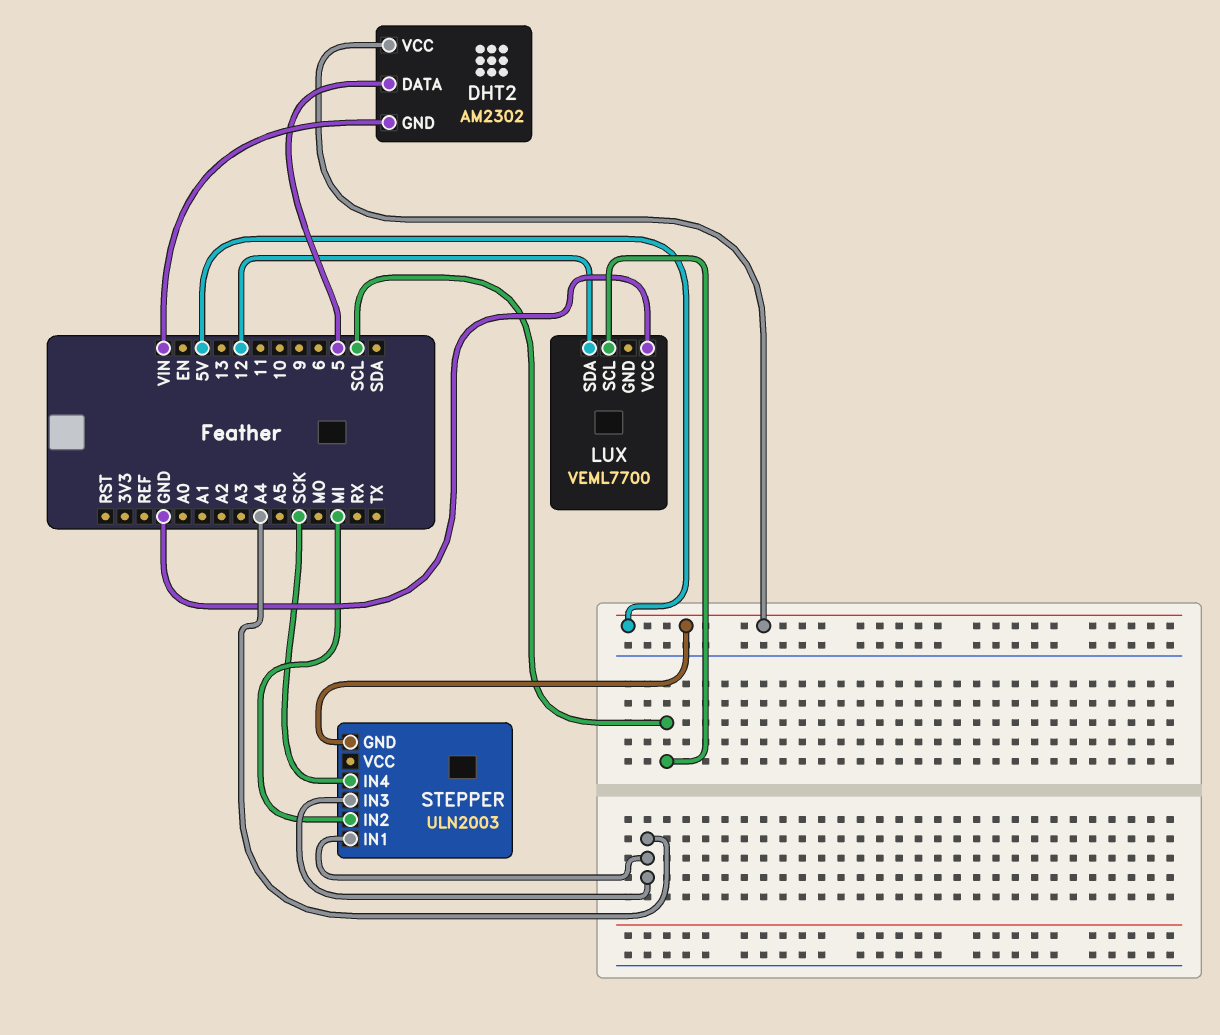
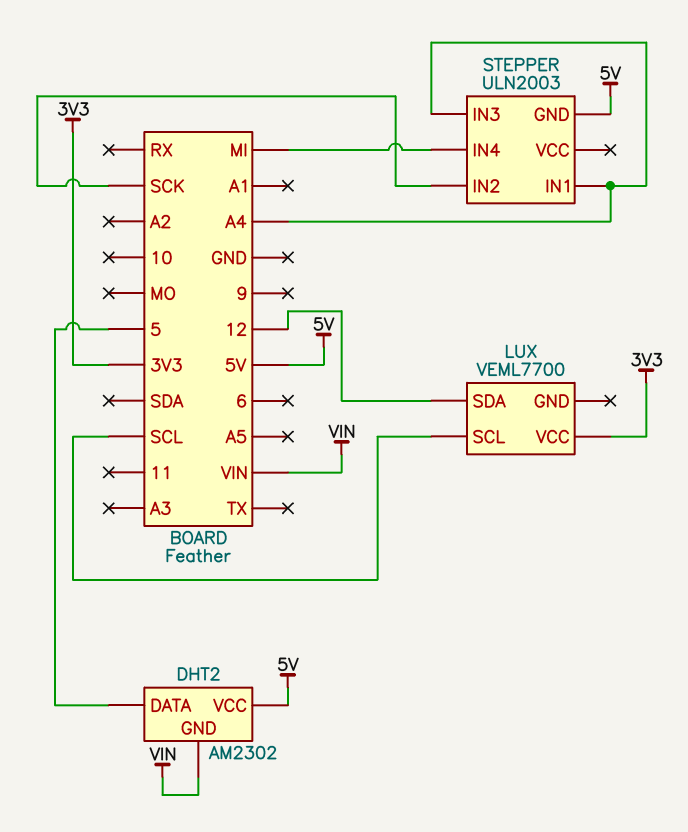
LUX pin VCC: GND -> 3V3
STEPPER pin IN2: MI -> SCK
STEPPER pin IN4: SCK -> MI

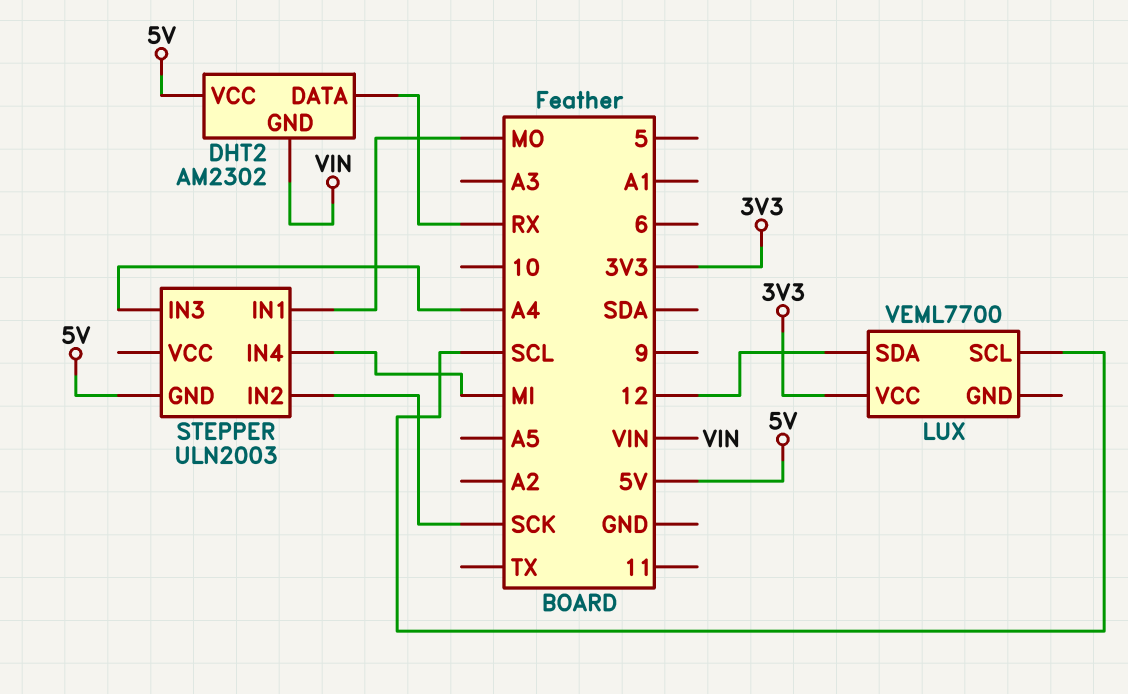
DHT2 pin DATA: 5 -> RX
STEPPER pin IN1: A4 -> MO

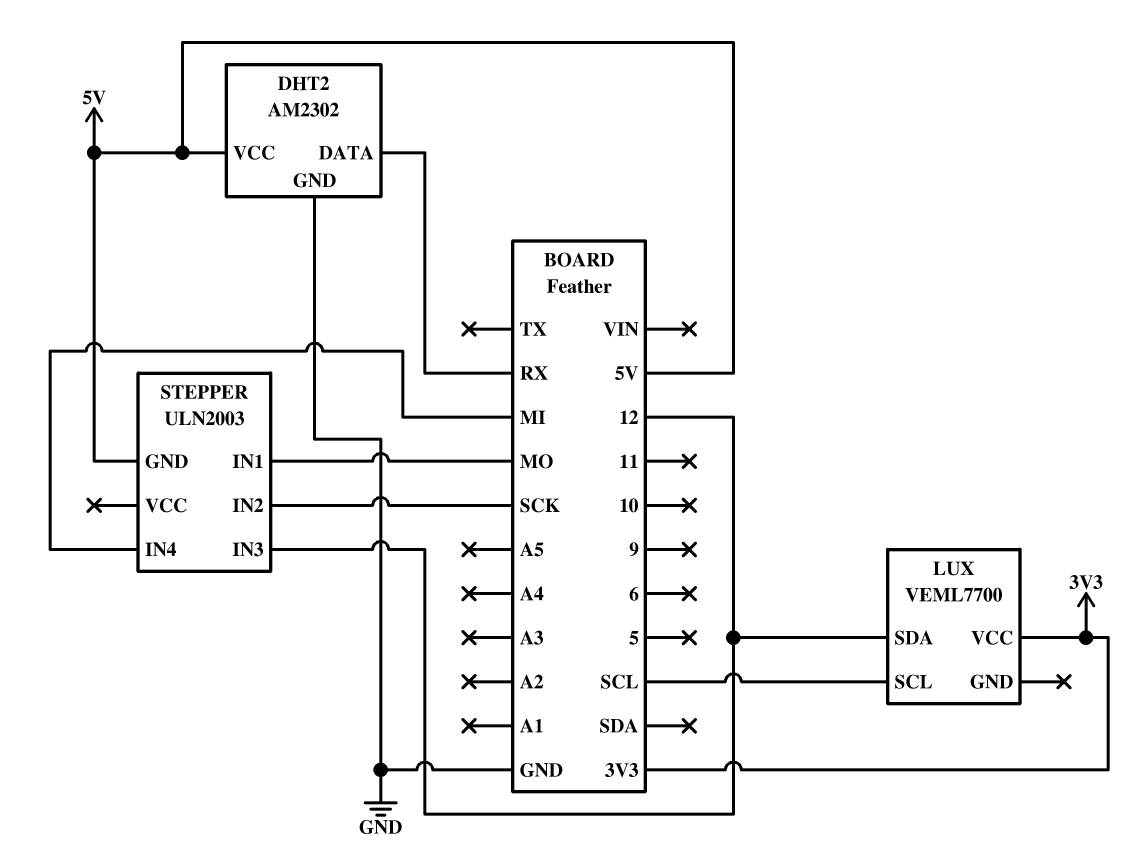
DHT2 pin GND: VIN -> GND
STEPPER pin IN3: A4 -> 12

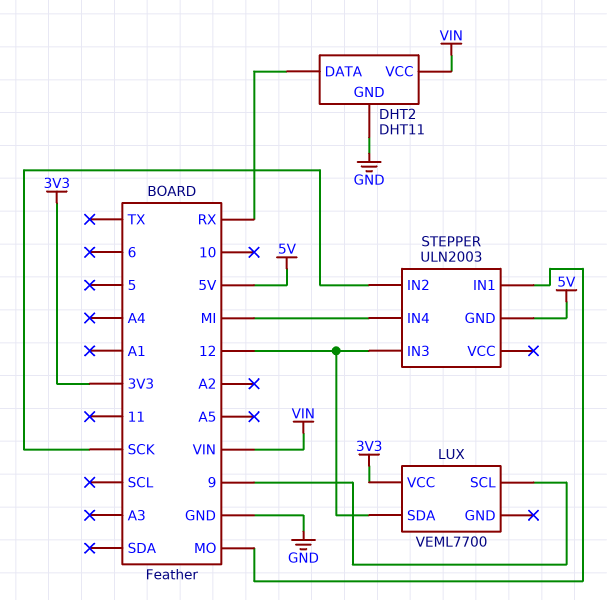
DHT2: AM2302 -> DHT11
DHT2 pin VCC: 5V -> VIN
LUX pin SCL: SCL -> 9

